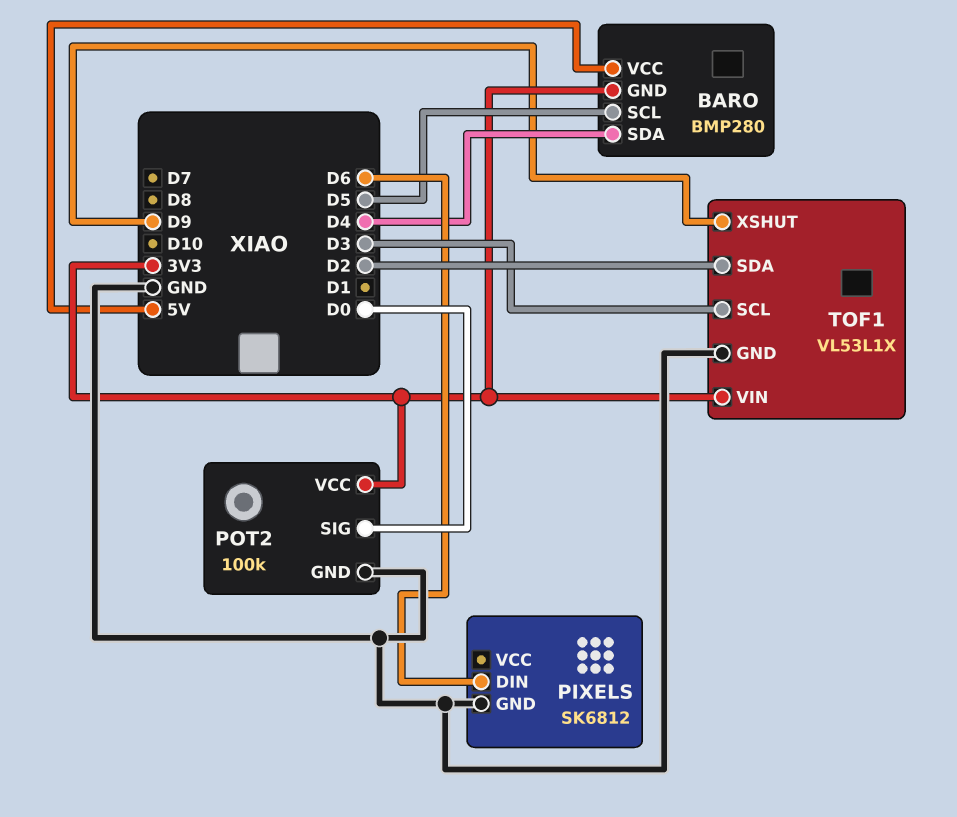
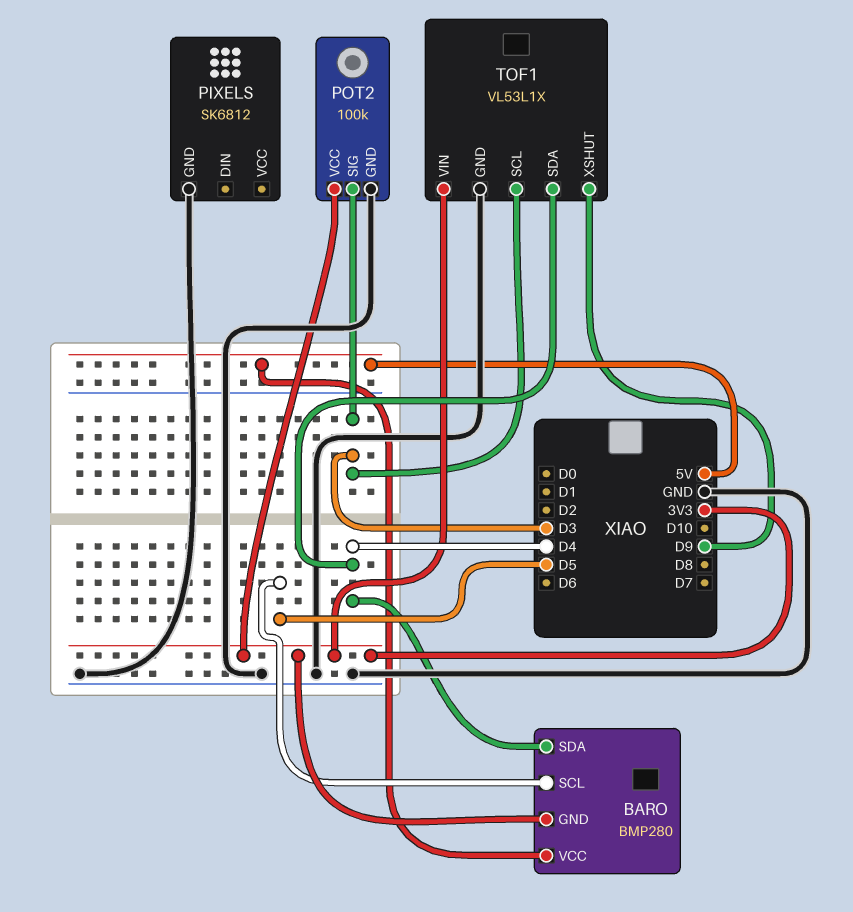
PIXELS pin DIN: D6 -> none
POT2 pin SIG: D0 -> D3
TOF1 pin SDA: D2 -> D4

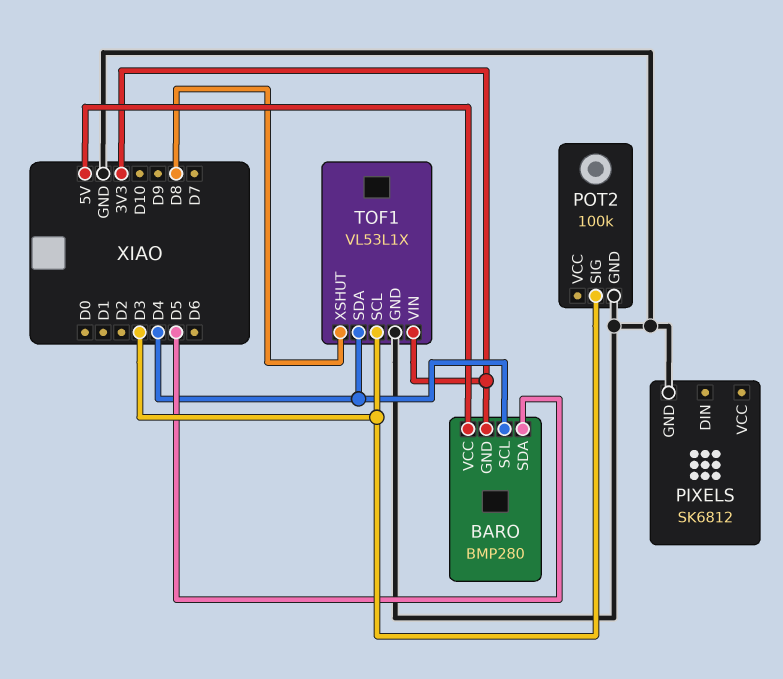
BARO pin SCL: D5 -> D4
BARO pin SDA: D4 -> D5
POT2 pin VCC: 3V3 -> none
TOF1 pin XSHUT: D9 -> D8

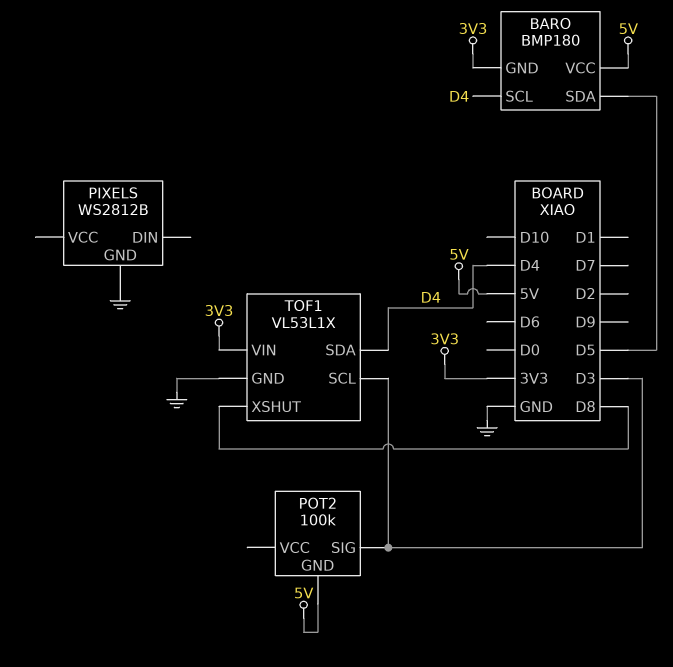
BARO: BMP280 -> BMP180
PIXELS: SK6812 -> WS2812B
POT2 pin GND: GND -> 5V

